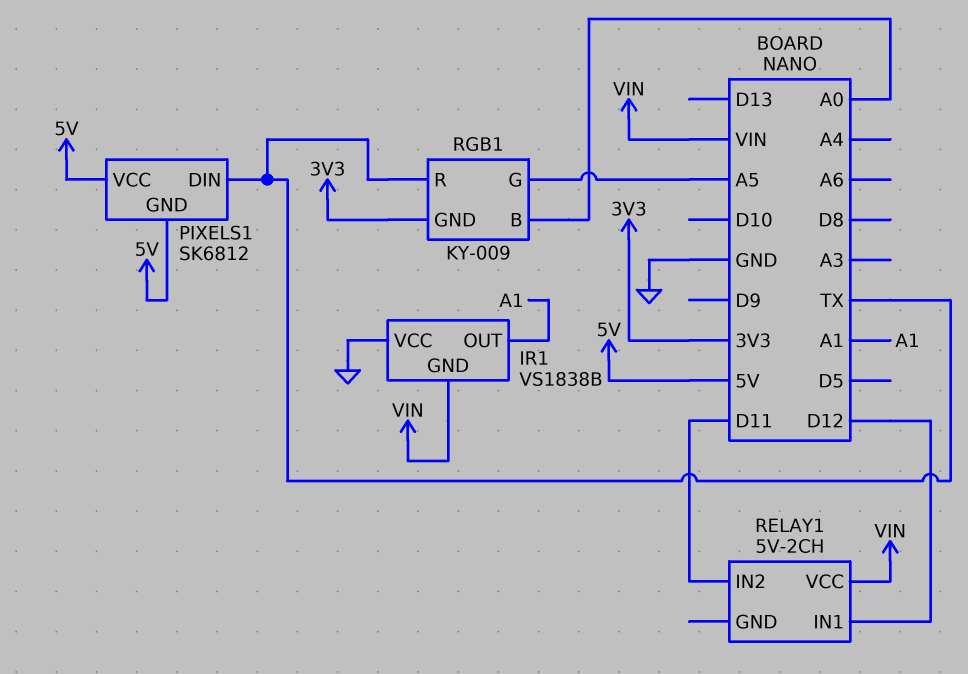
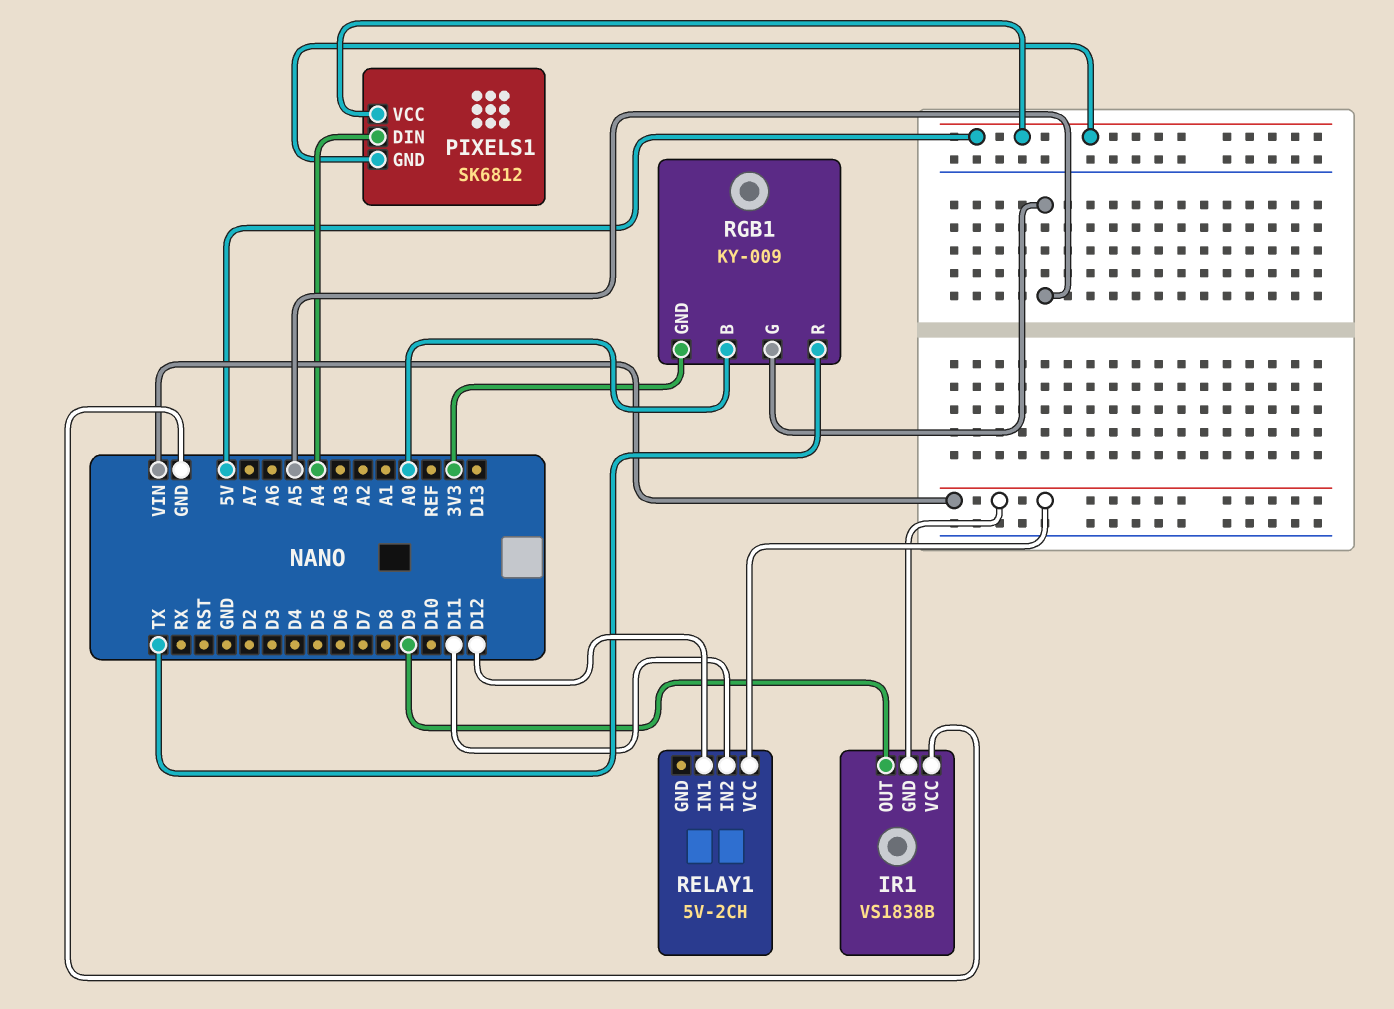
IR1 pin OUT: A1 -> D9
PIXELS1 pin DIN: TX -> A4

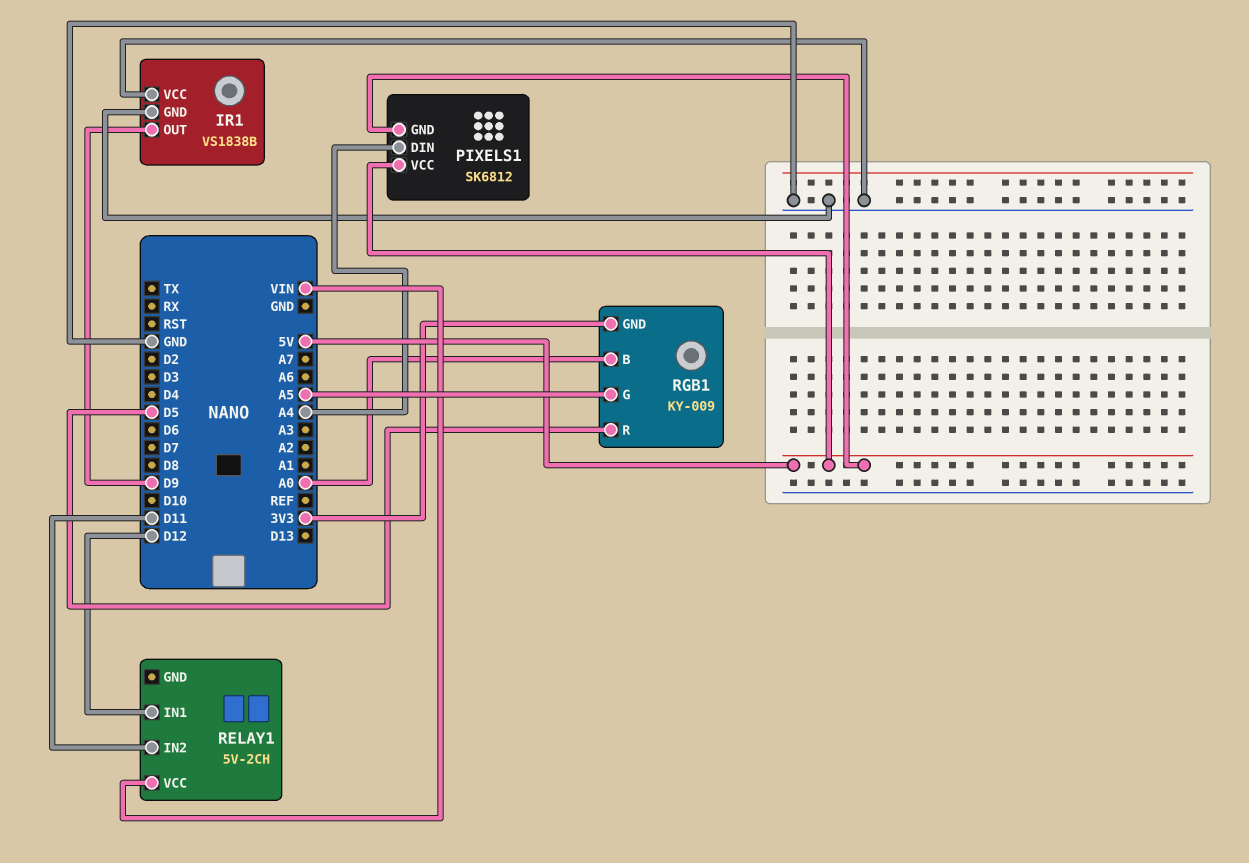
IR1 pin GND: VIN -> GND
RGB1 pin R: TX -> D5

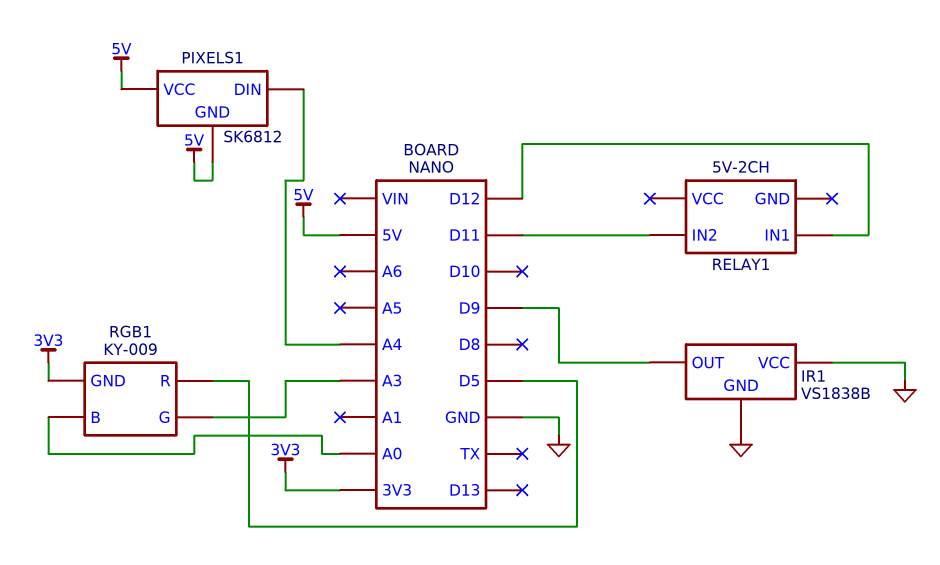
RELAY1 pin VCC: VIN -> none
RGB1 pin G: A5 -> A3

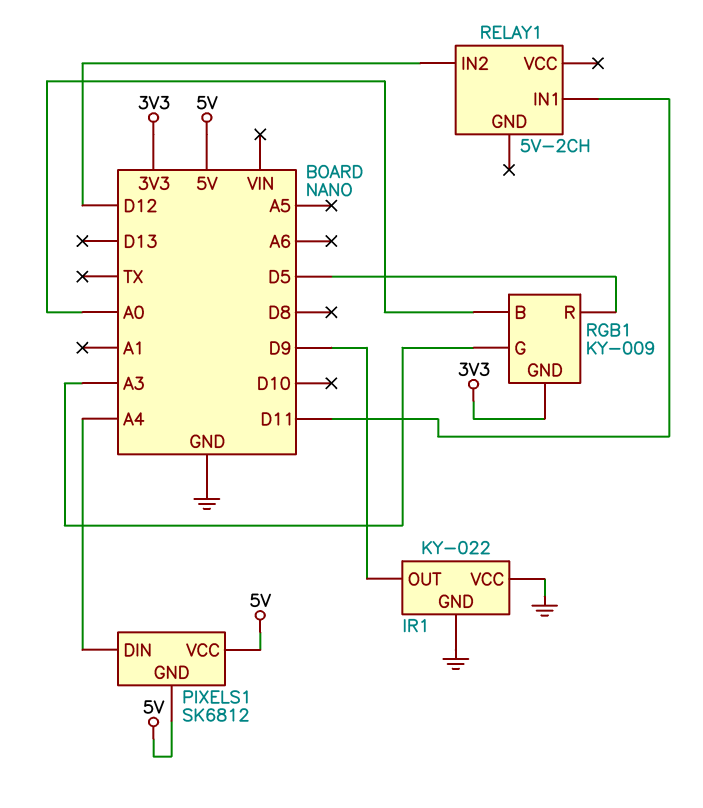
IR1: VS1838B -> KY-022
RELAY1 pin IN1: D12 -> D11
RELAY1 pin IN2: D11 -> D12

